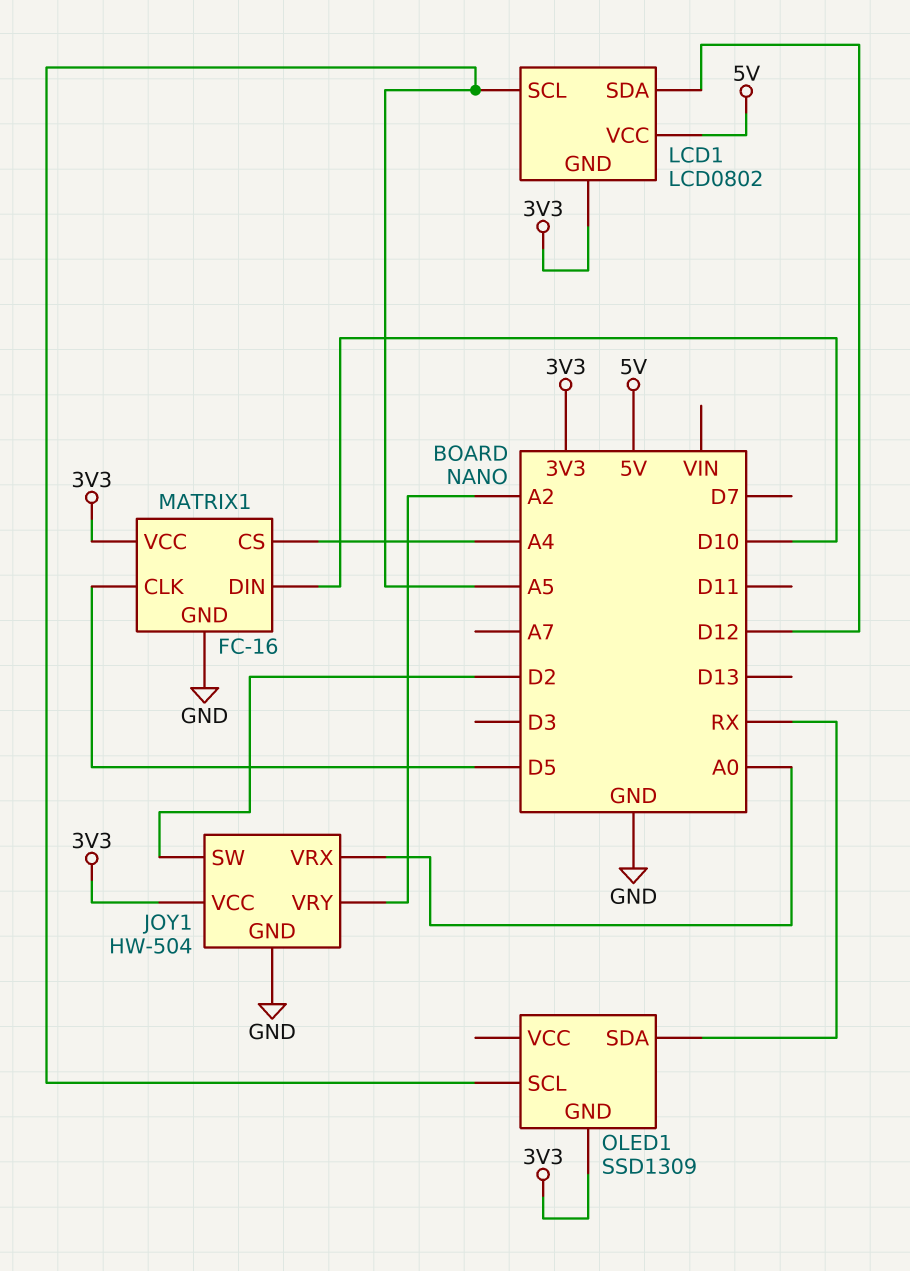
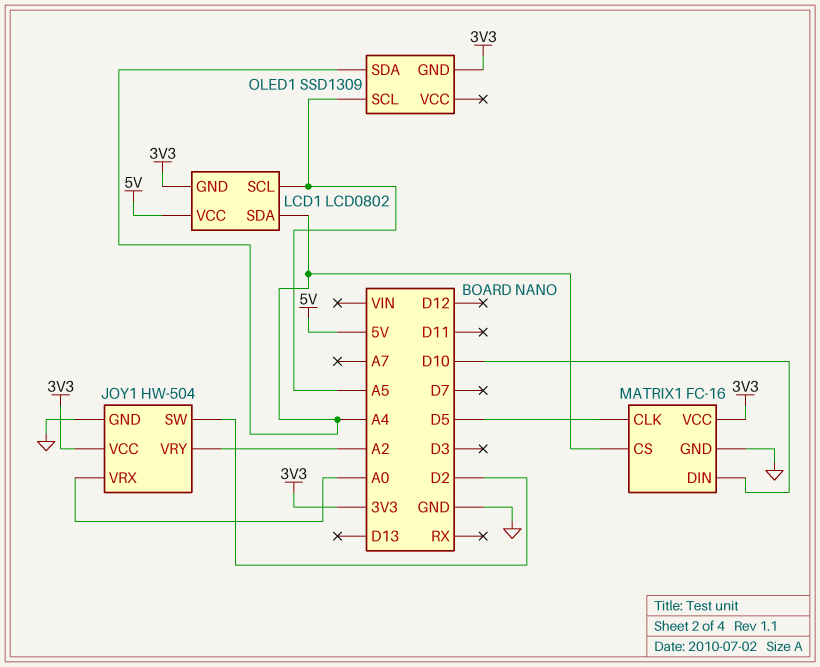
LCD1 pin SDA: D12 -> A4
OLED1 pin SDA: RX -> A4

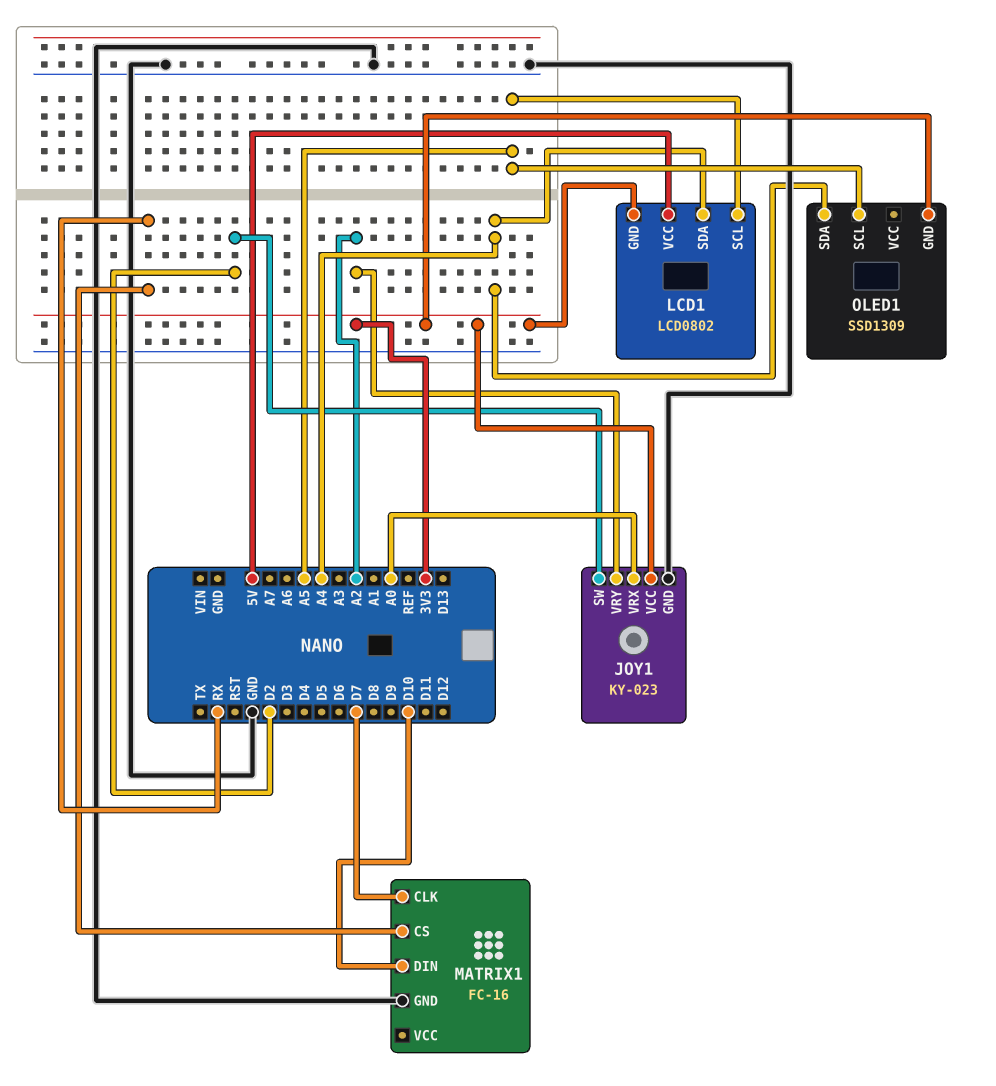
JOY1: HW-504 -> KY-023
MATRIX1 pin CLK: D5 -> D7
MATRIX1 pin CS: A4 -> RX
MATRIX1 pin VCC: 3V3 -> none

